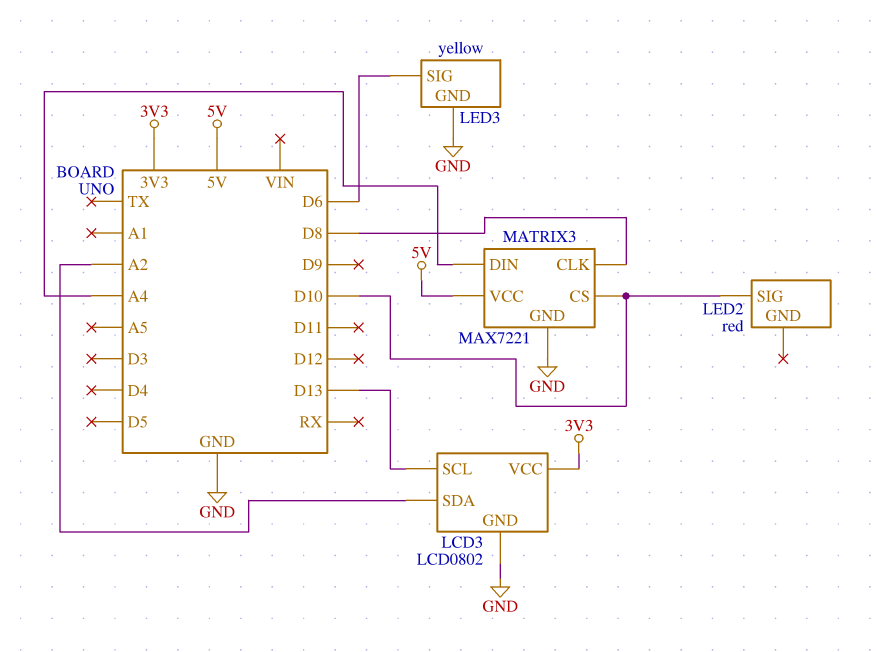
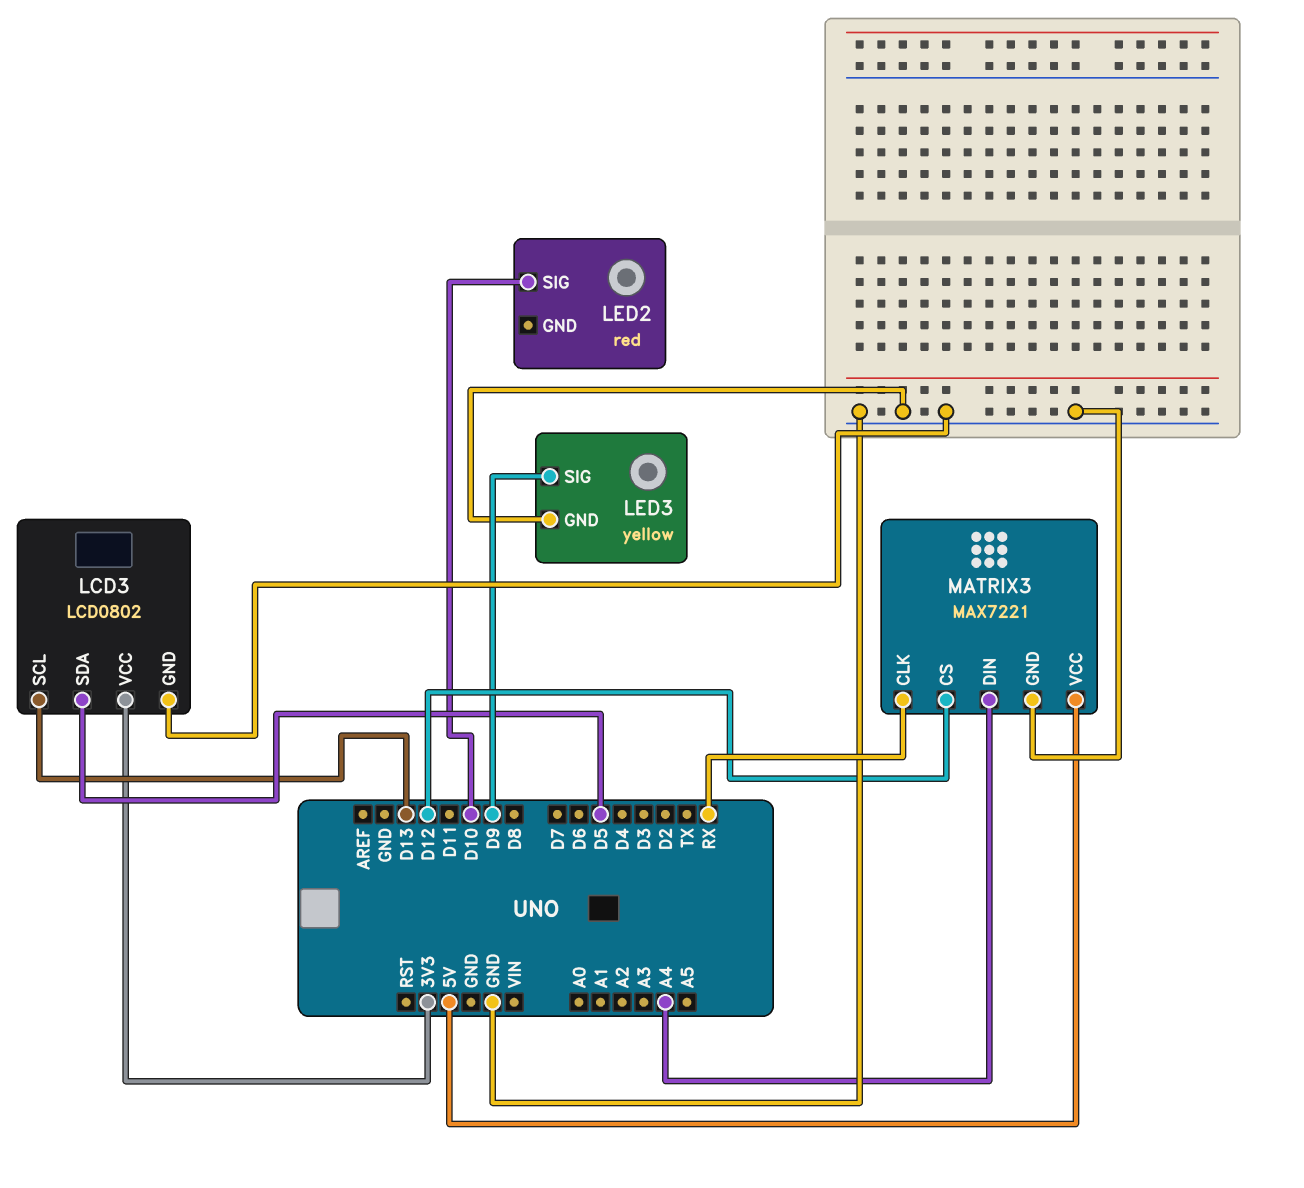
LCD3 pin SDA: A2 -> D5
LED3 pin SIG: D6 -> D9
MATRIX3 pin CLK: D8 -> RX
MATRIX3 pin CS: D10 -> D12

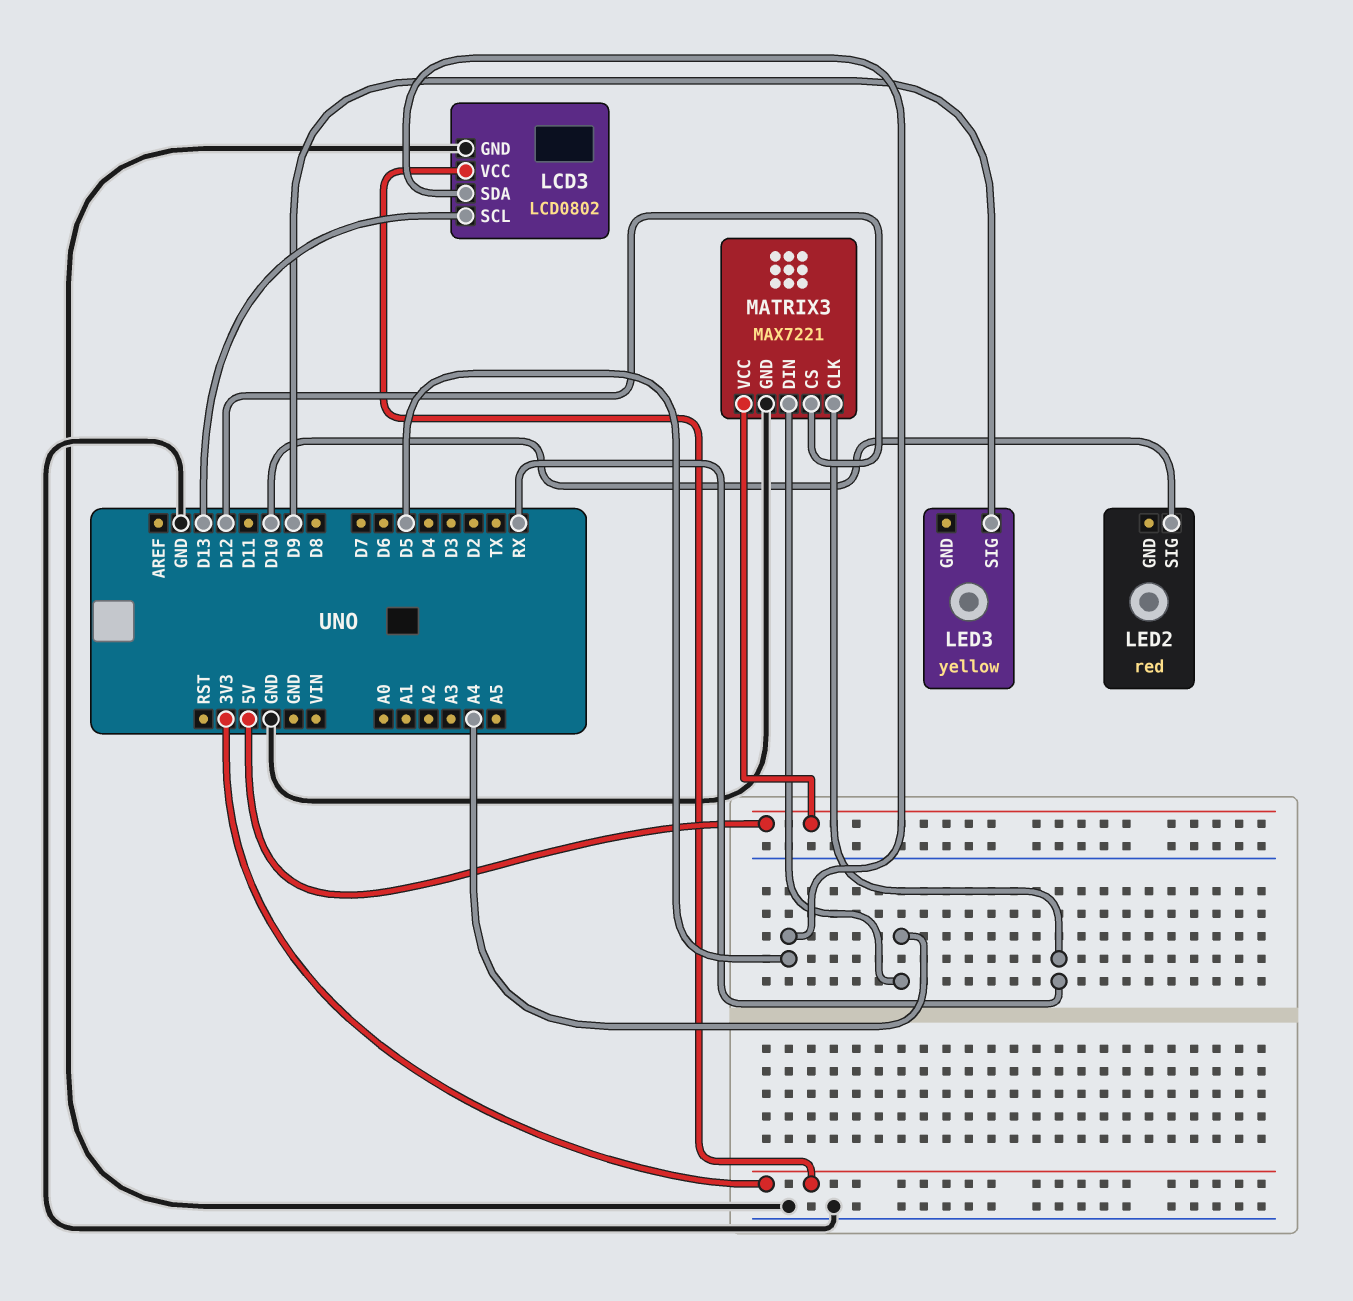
LED3 pin GND: GND -> none

